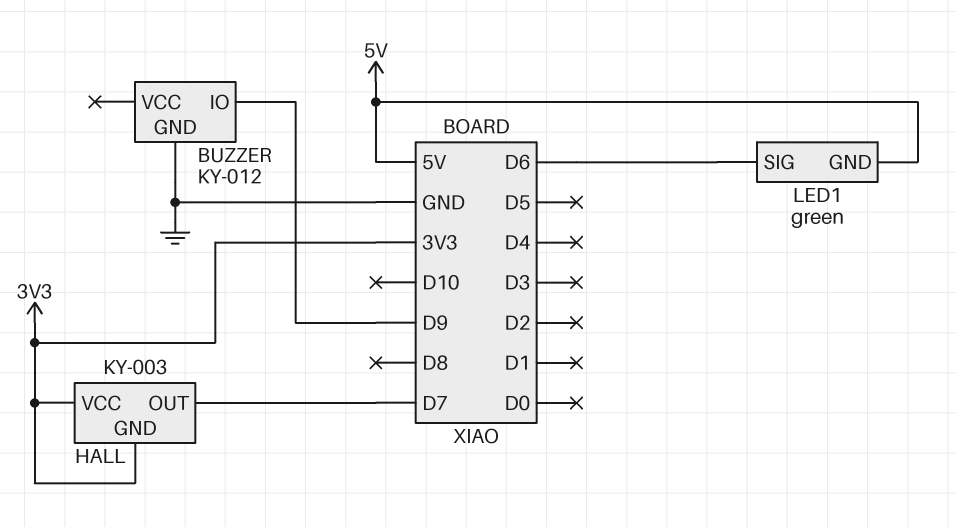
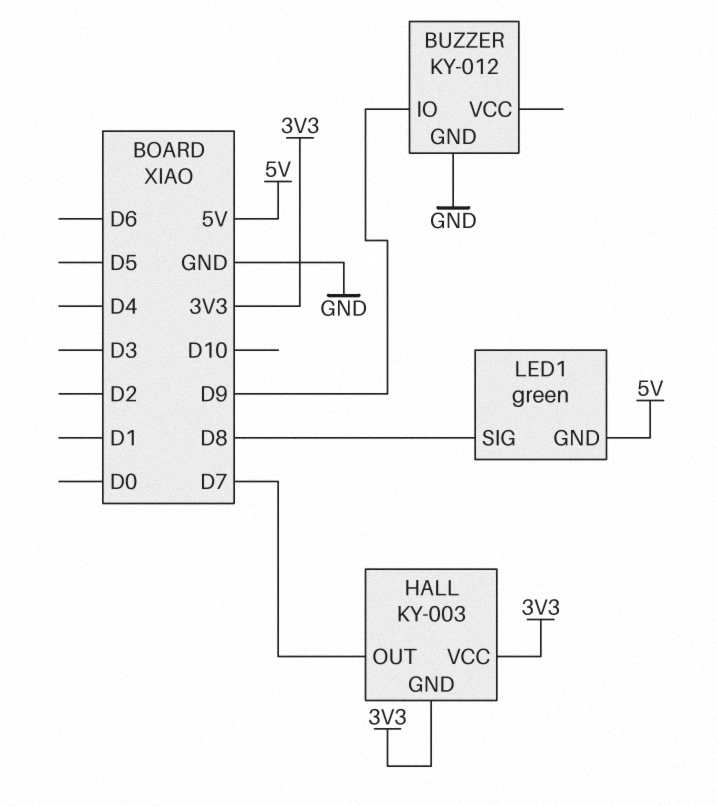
LED1 pin SIG: D6 -> D8

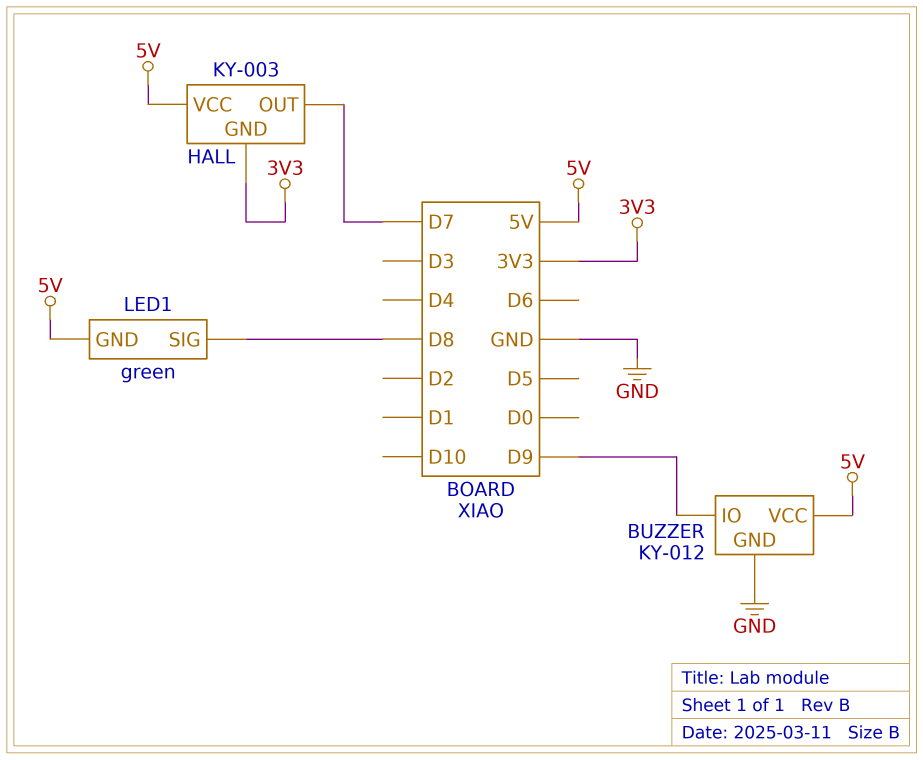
BUZZER pin VCC: none -> 5V
HALL pin VCC: 3V3 -> 5V

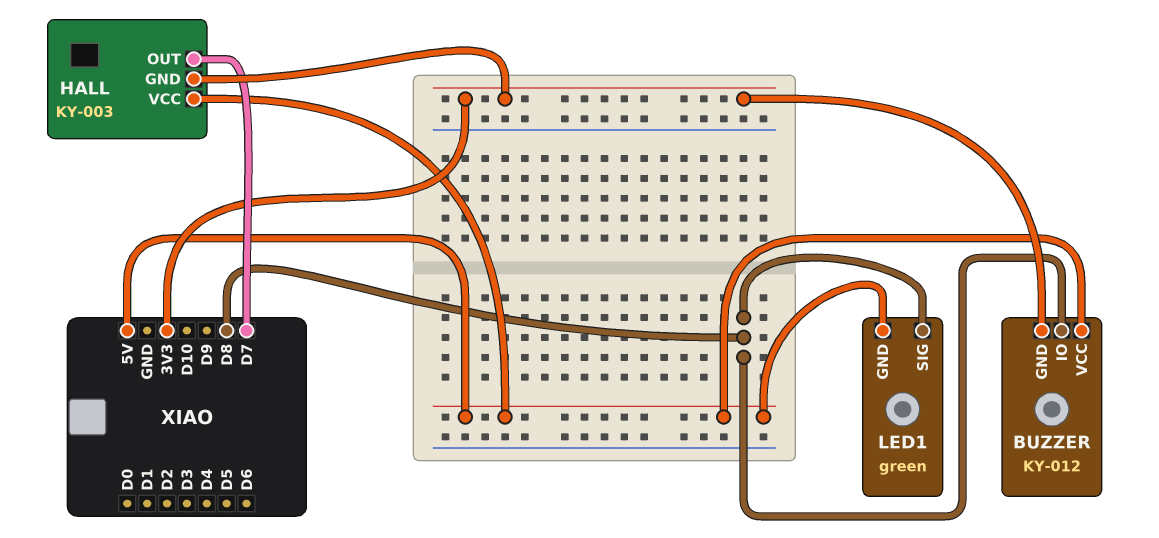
BUZZER pin GND: GND -> 3V3
BUZZER pin IO: D9 -> D8

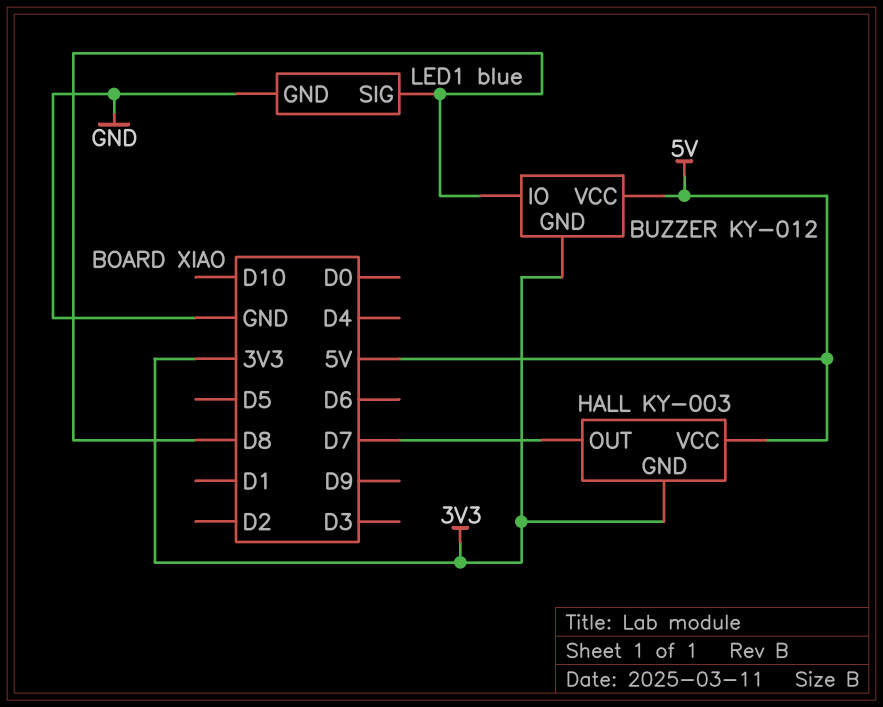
LED1: green -> blue
LED1 pin GND: 5V -> GND

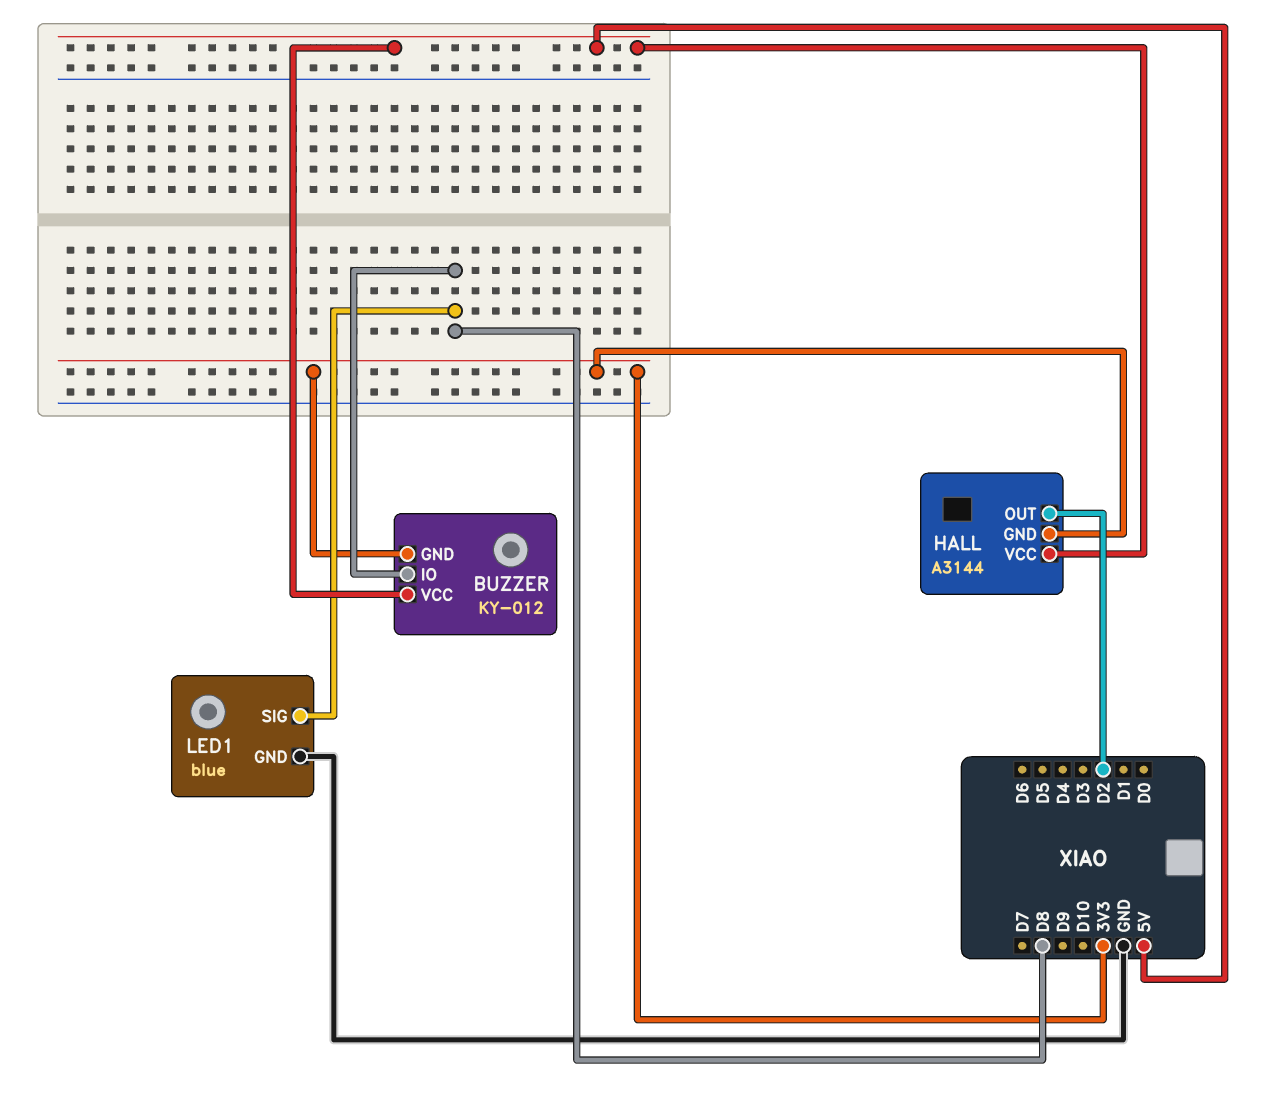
HALL: KY-003 -> A3144
HALL pin OUT: D7 -> D2

